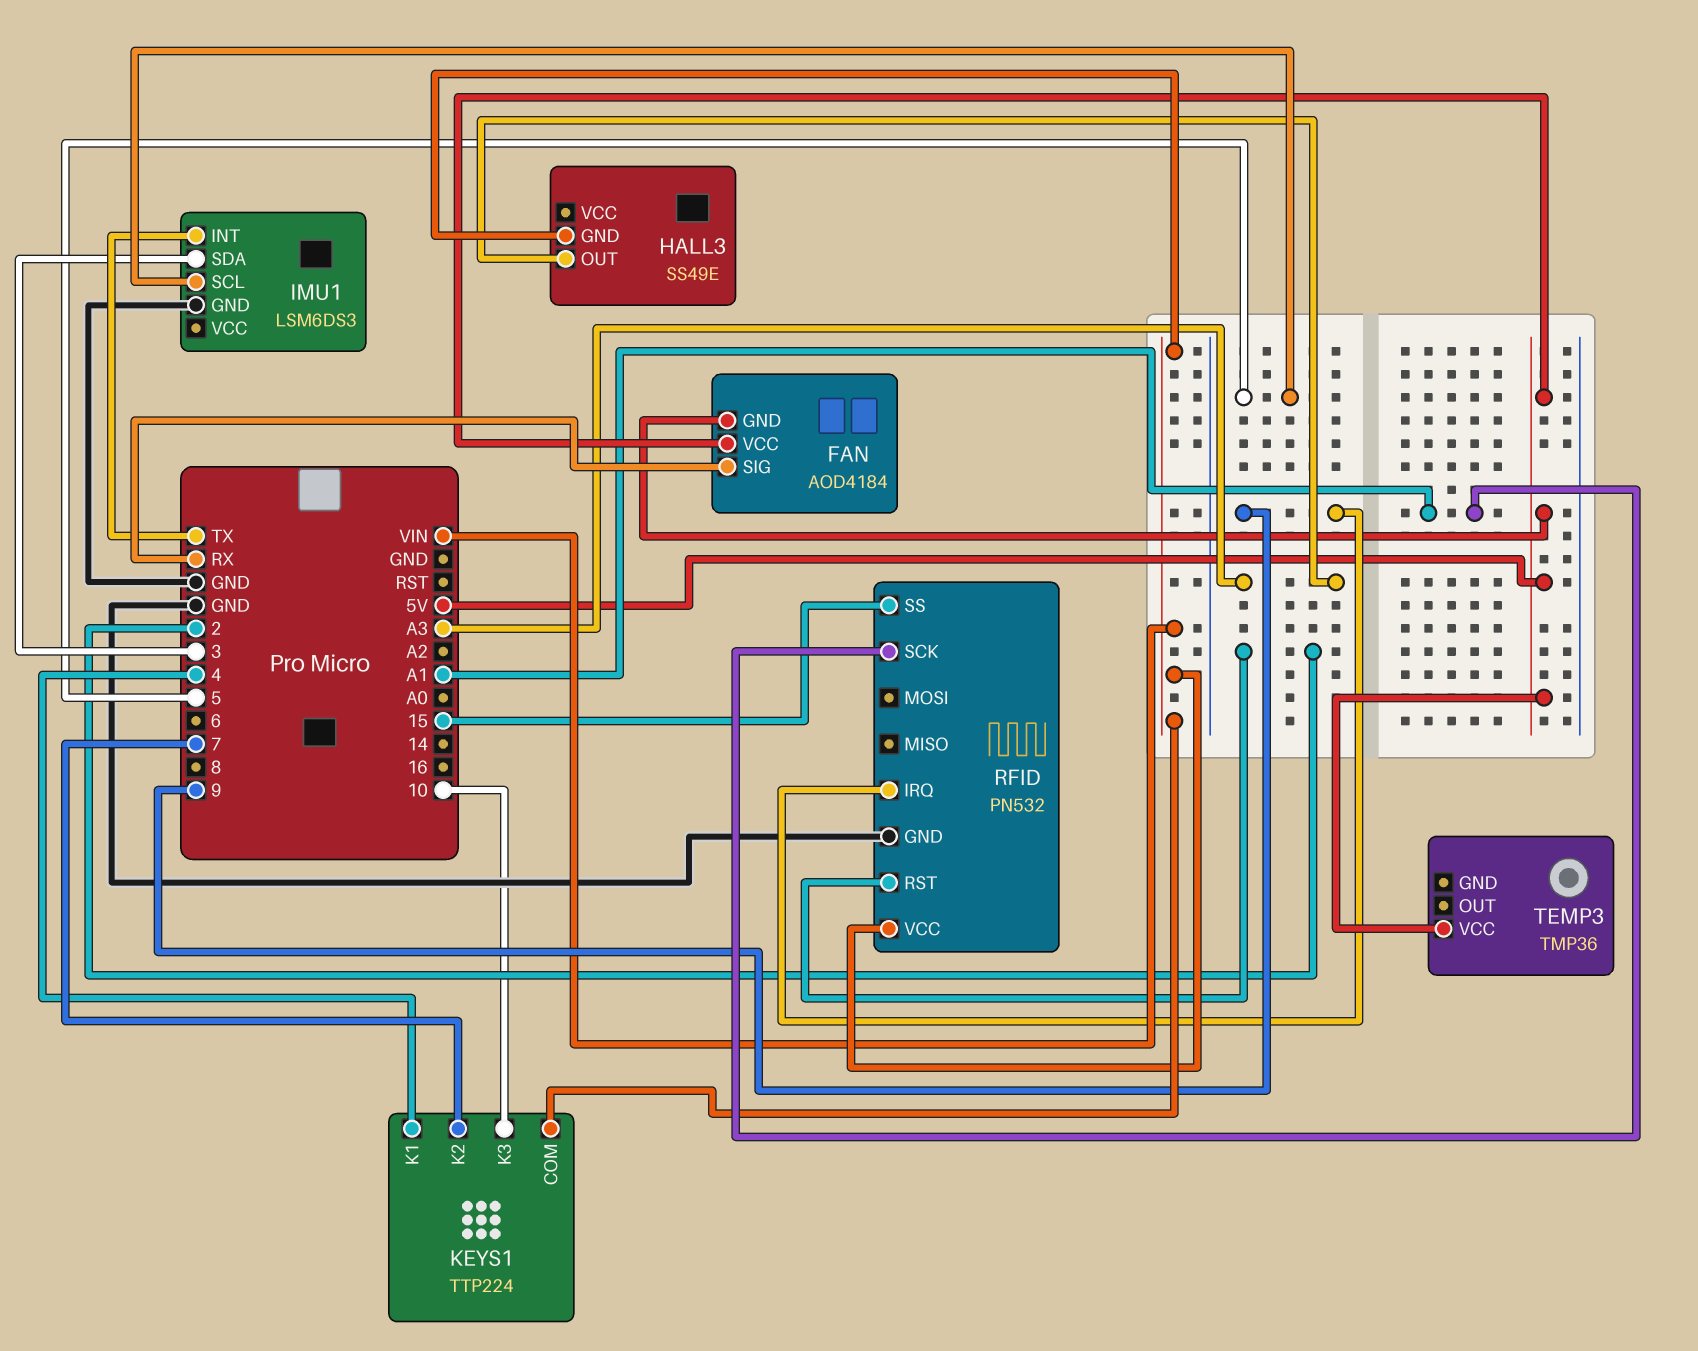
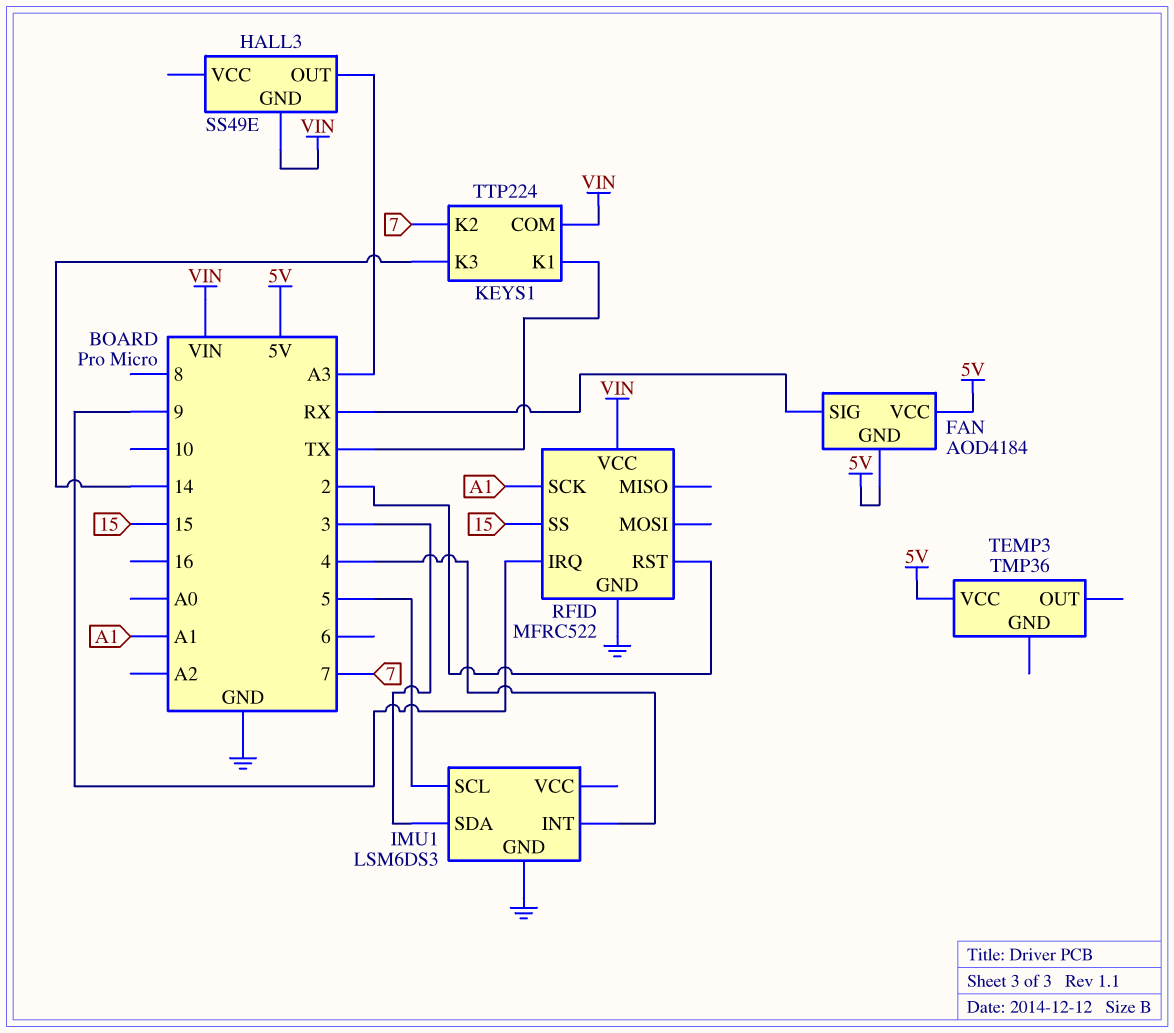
IMU1 pin INT: TX -> 4
KEYS1 pin K1: 4 -> TX
KEYS1 pin K3: 10 -> 14
RFID: PN532 -> MFRC522

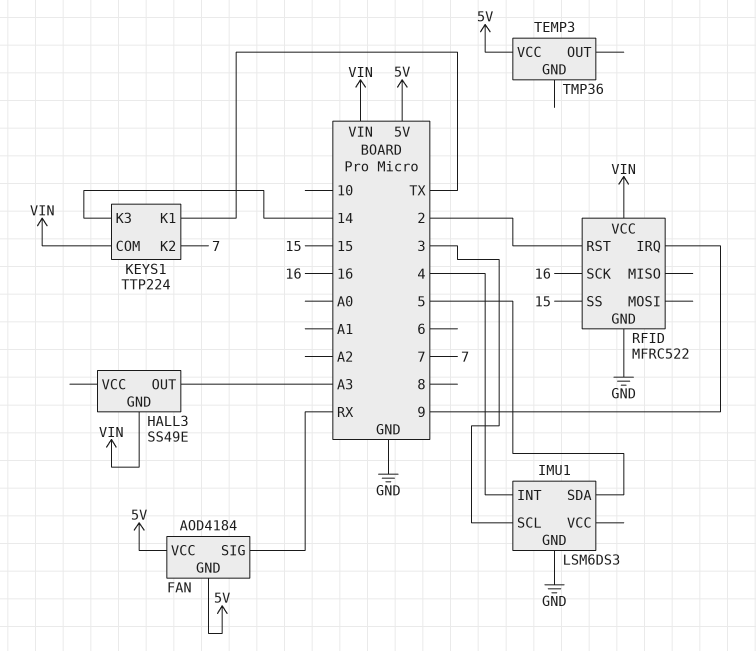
IMU1 pin SCL: 5 -> 3
IMU1 pin SDA: 3 -> 5
RFID pin SCK: A1 -> 16

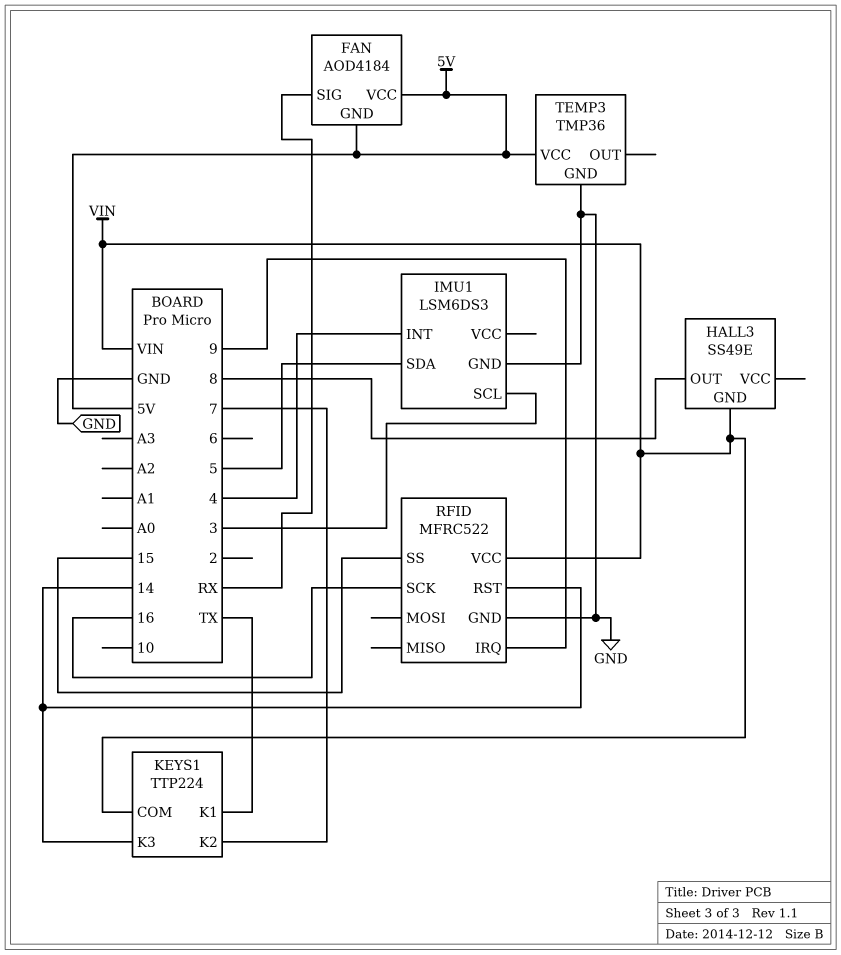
HALL3 pin OUT: A3 -> 8
RFID pin RST: 2 -> 14
TEMP3 pin GND: none -> GND

